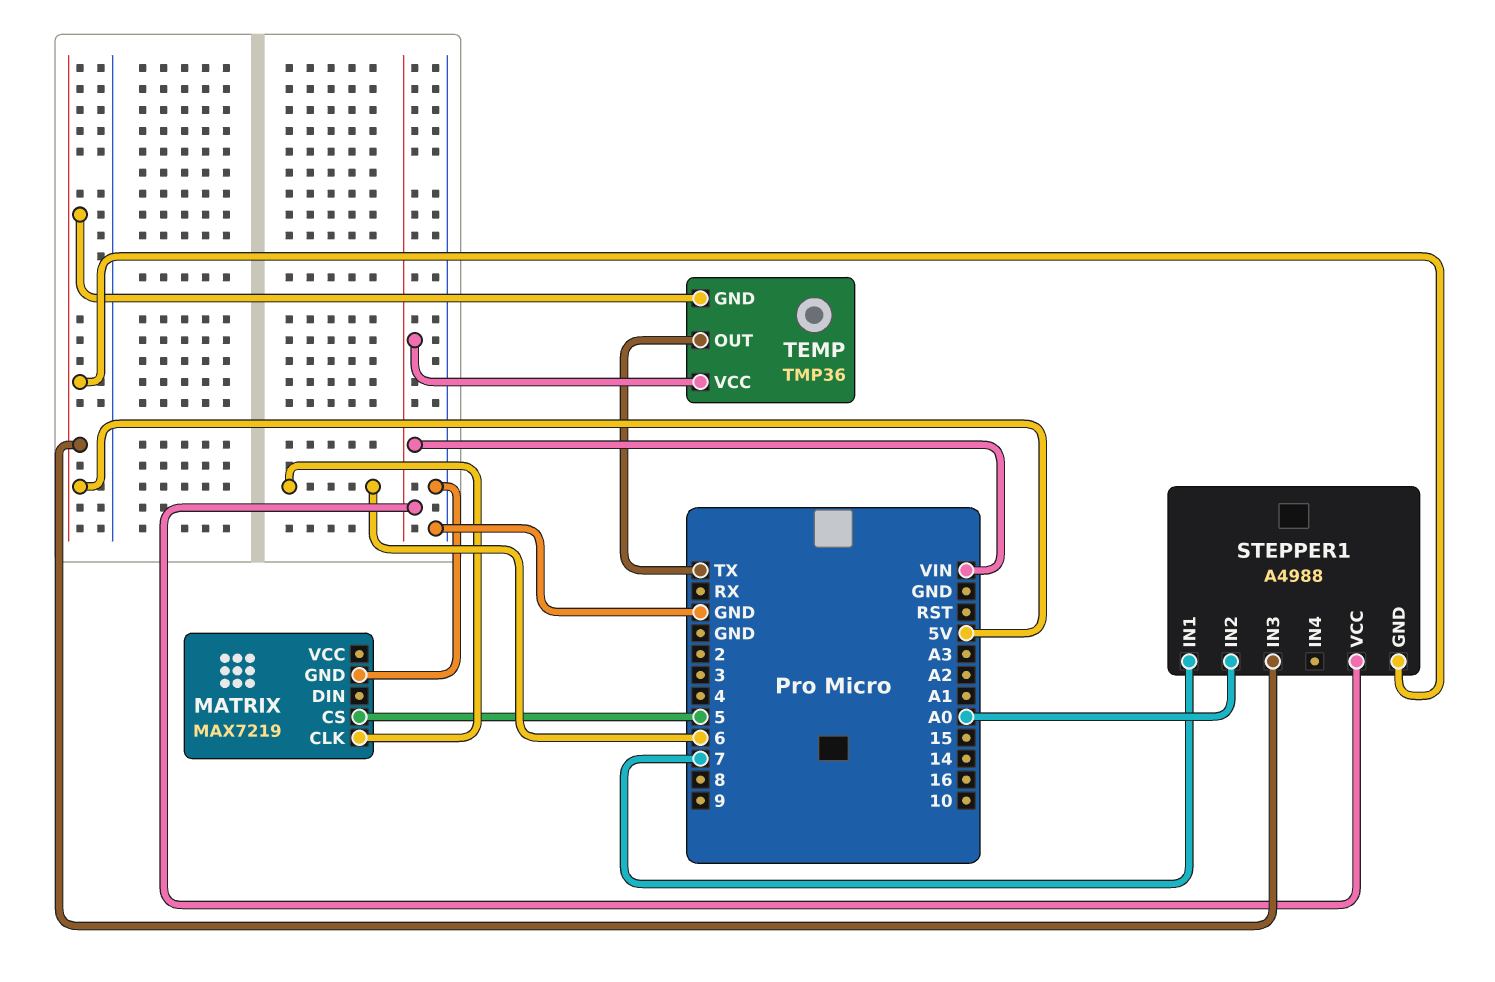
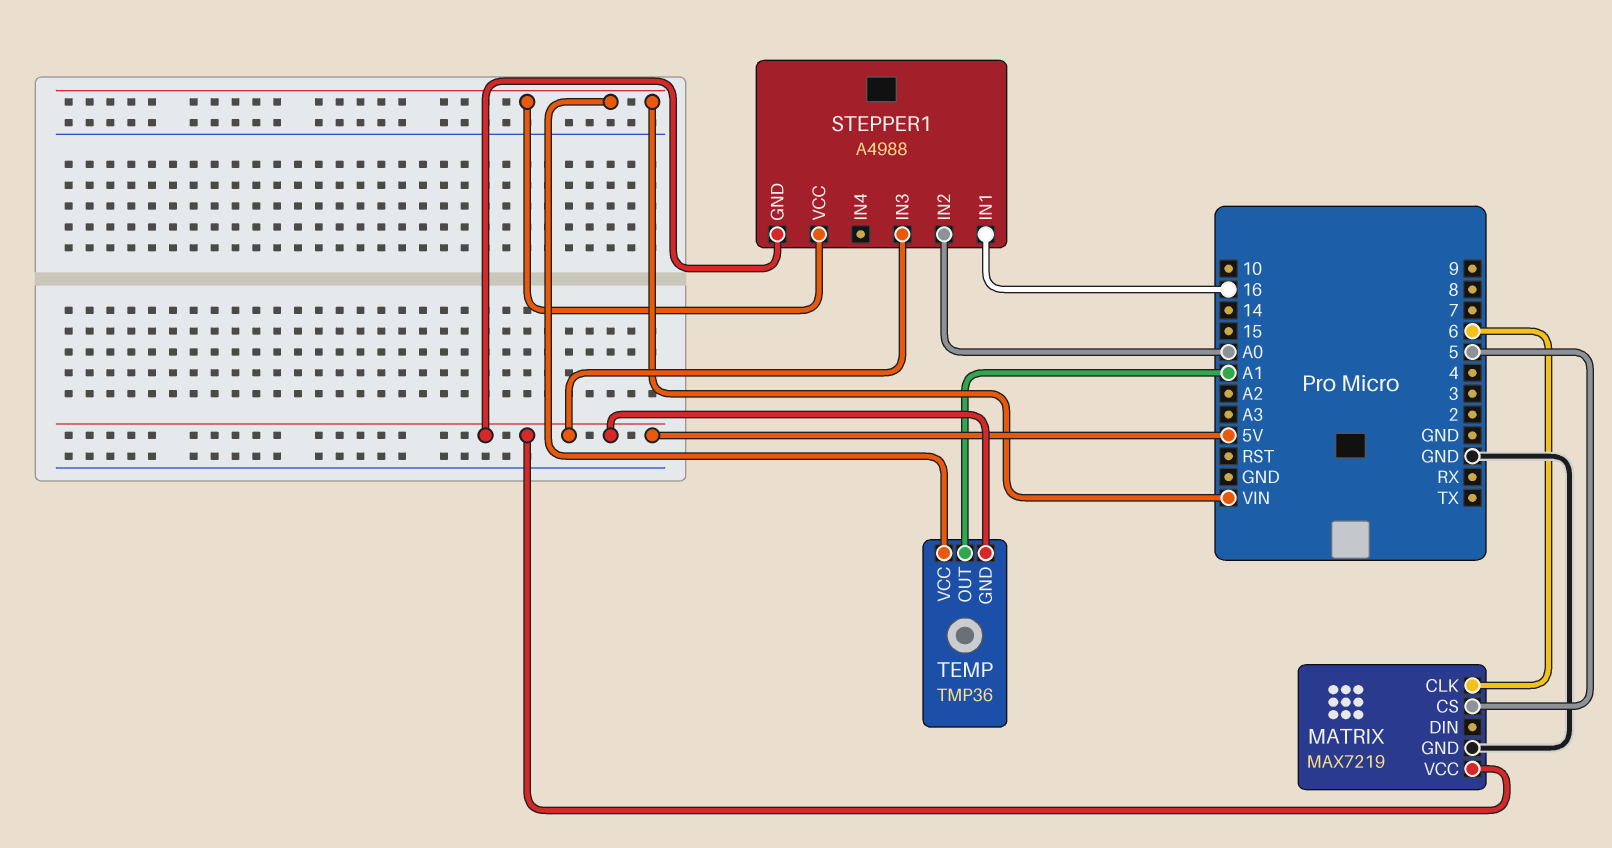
MATRIX pin VCC: none -> 5V
STEPPER1 pin IN1: 7 -> 16
TEMP pin OUT: TX -> A1

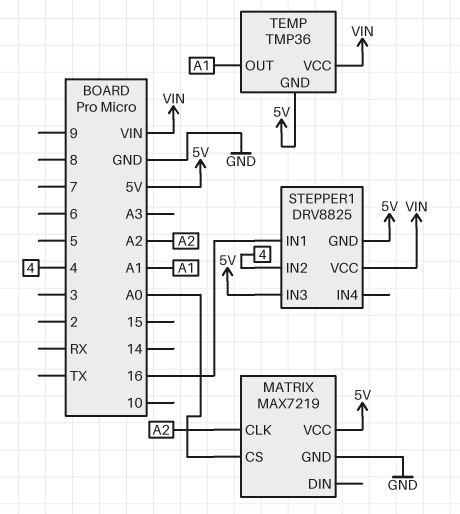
MATRIX pin CLK: 6 -> A2
MATRIX pin CS: 5 -> A0
STEPPER1: A4988 -> DRV8825
STEPPER1 pin IN2: A0 -> 4

